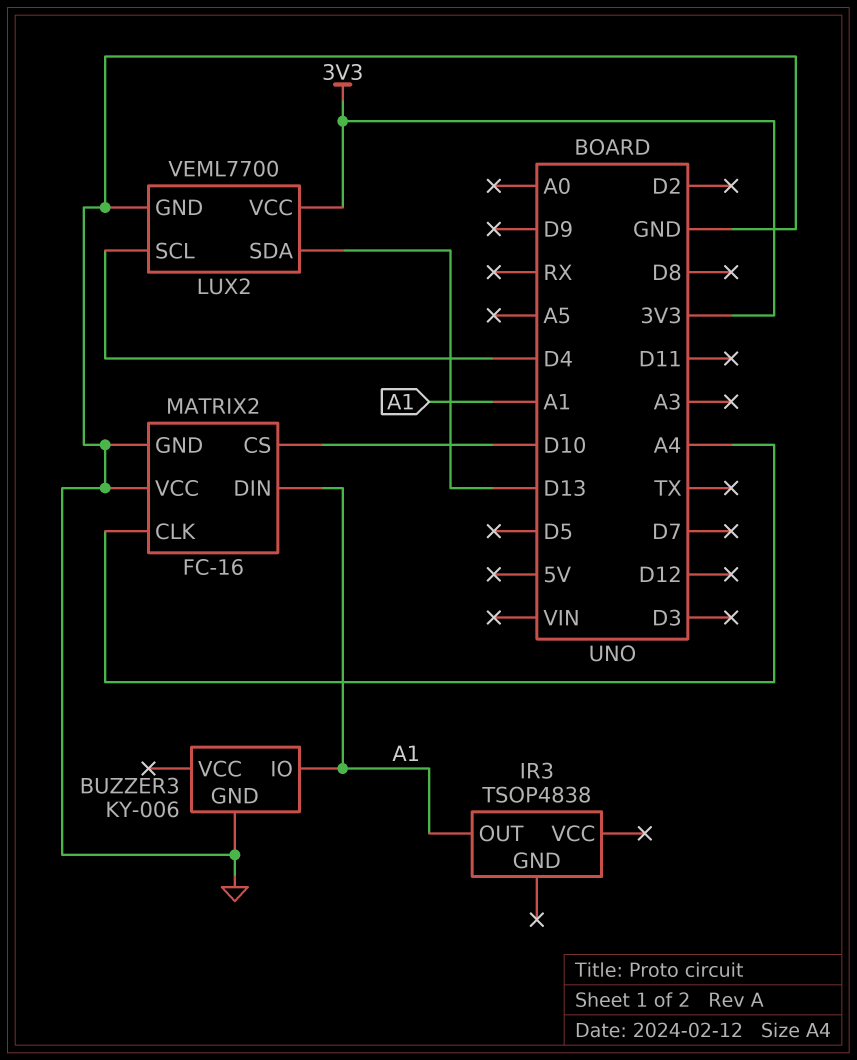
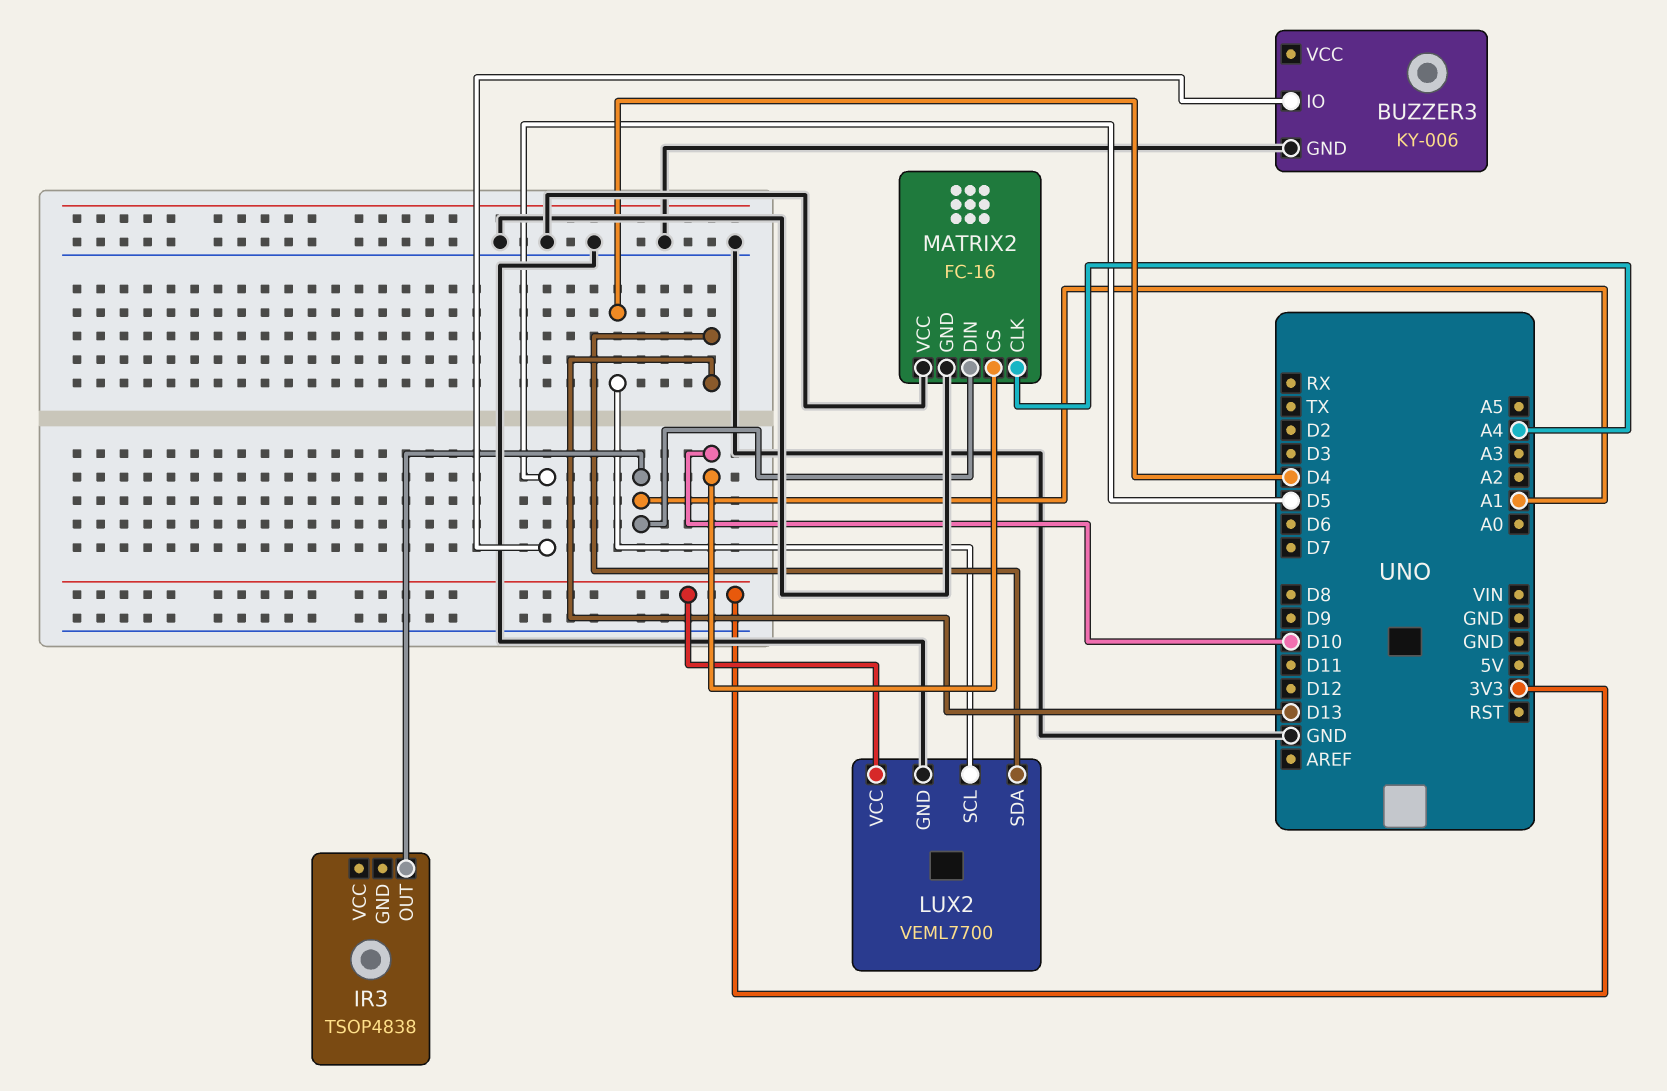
BUZZER3 pin IO: A1 -> D5

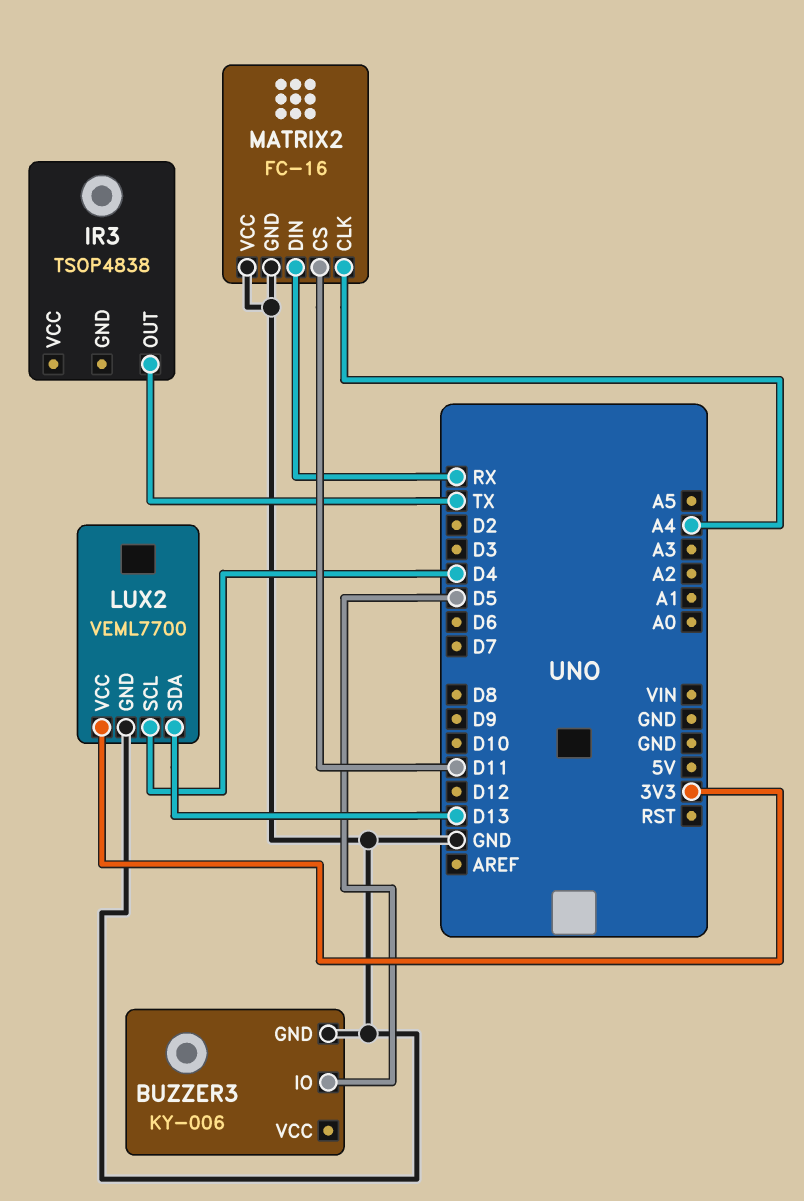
IR3 pin OUT: A1 -> TX
MATRIX2 pin CS: D10 -> D11
MATRIX2 pin DIN: A1 -> RX

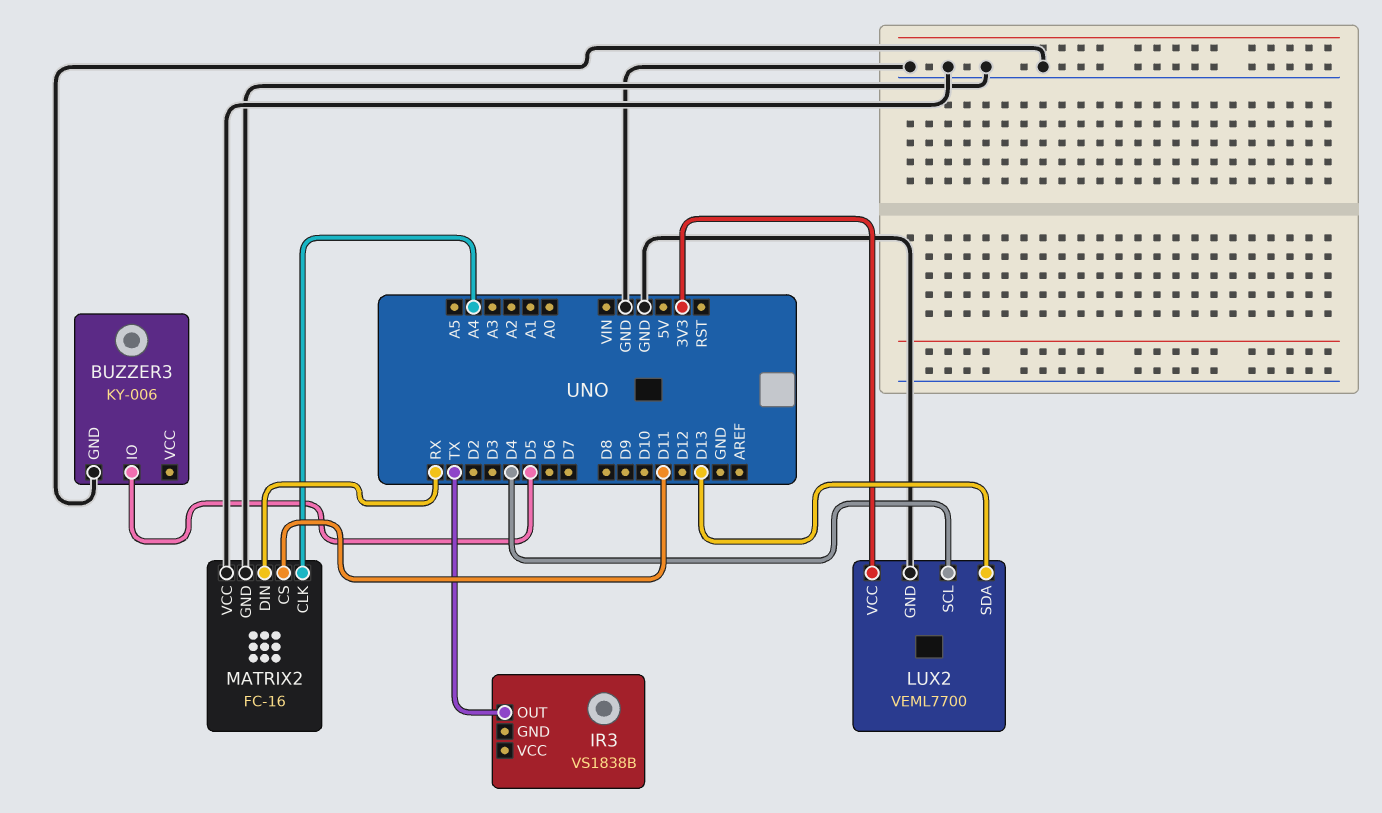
IR3: TSOP4838 -> VS1838B

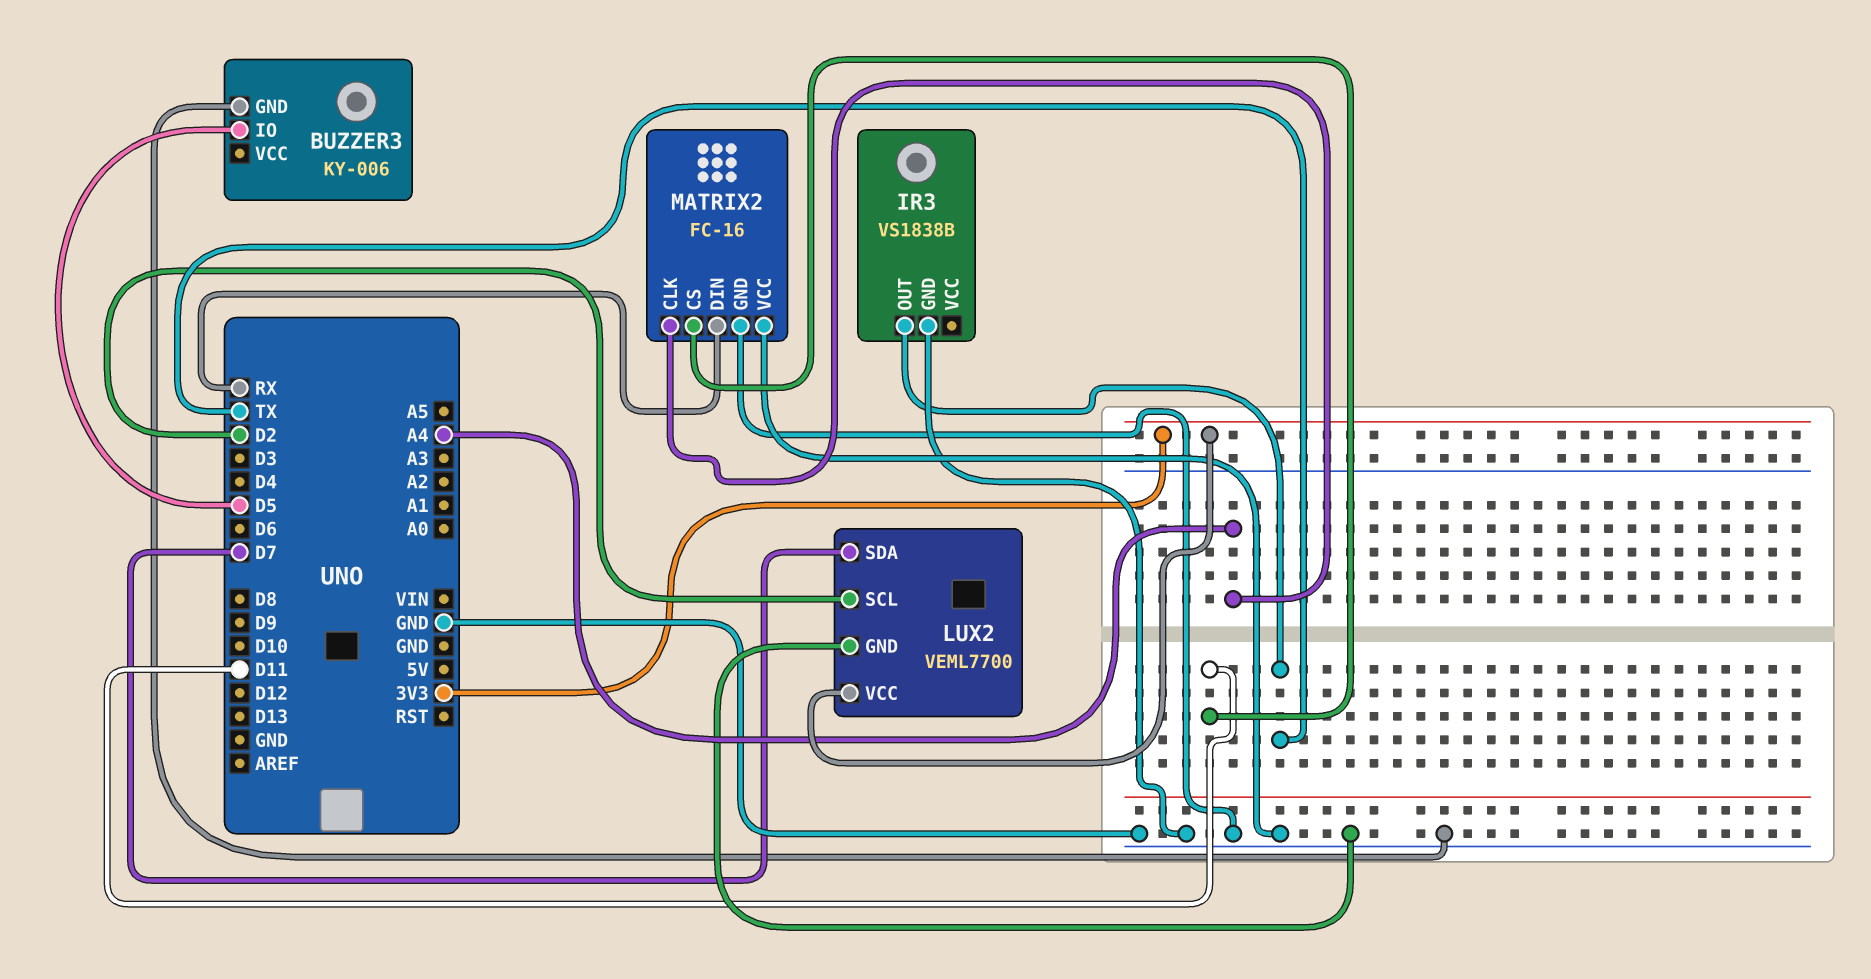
IR3 pin GND: none -> GND
LUX2 pin SCL: D4 -> D2
LUX2 pin SDA: D13 -> D7

